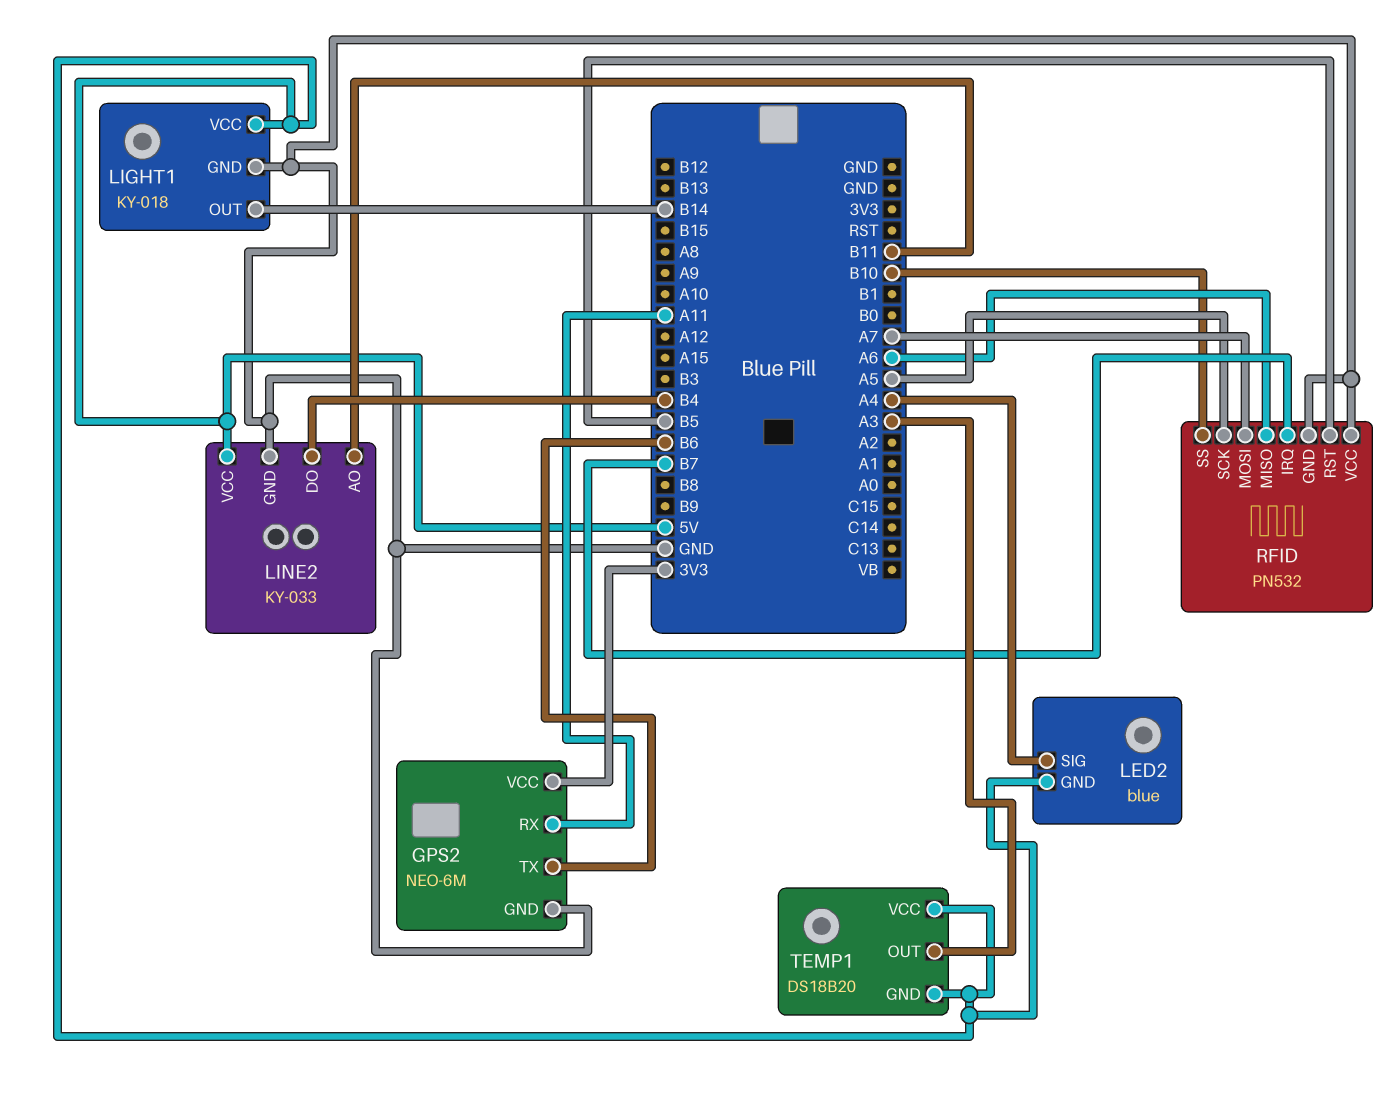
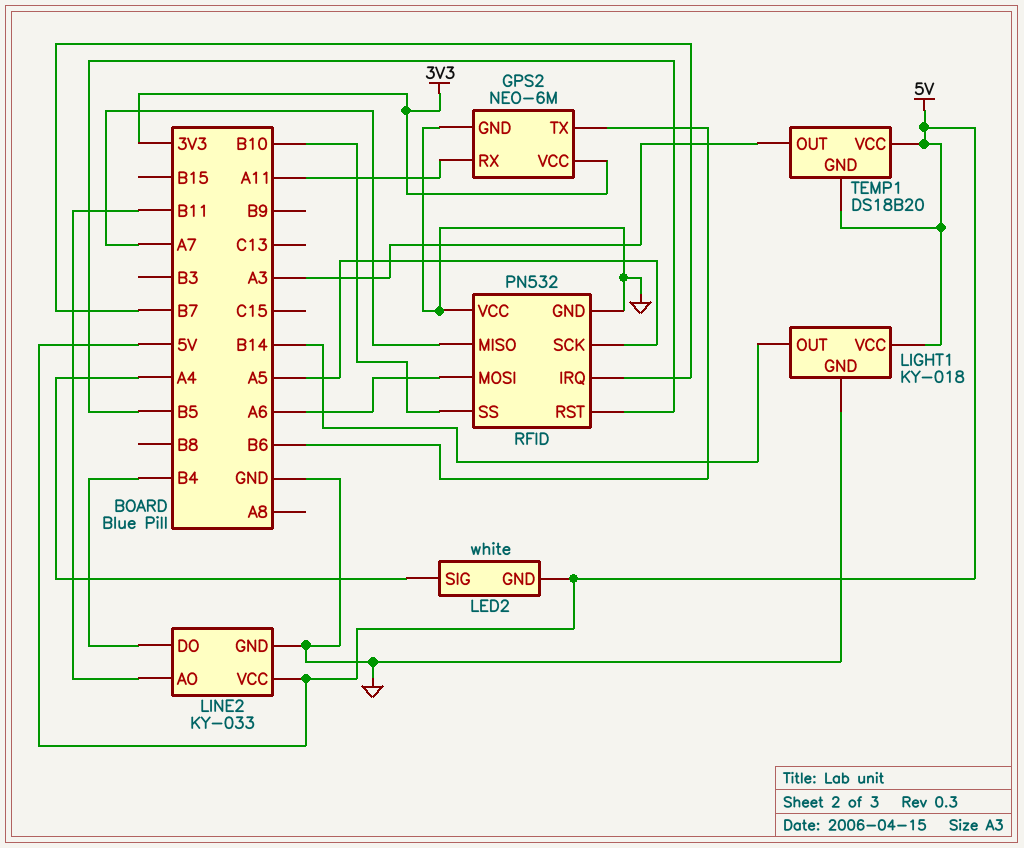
LED2: blue -> white
RFID pin MISO: A6 -> A7
RFID pin MOSI: A7 -> A6

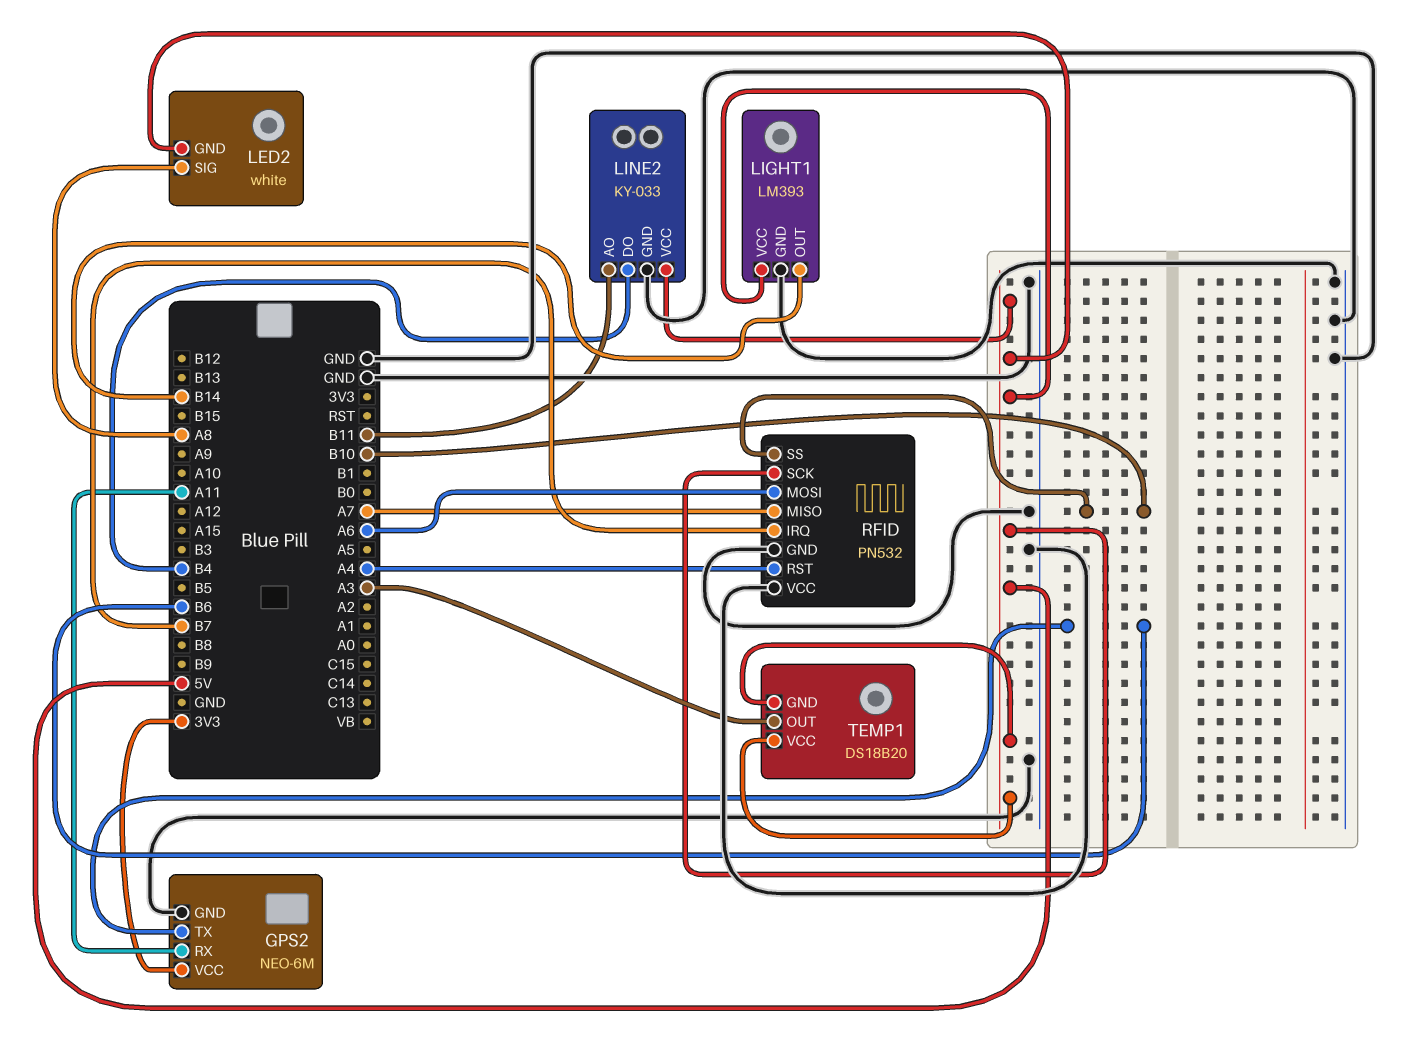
LED2 pin SIG: A4 -> A8
LIGHT1: KY-018 -> LM393
RFID pin RST: B5 -> A4
RFID pin SCK: A5 -> 5V

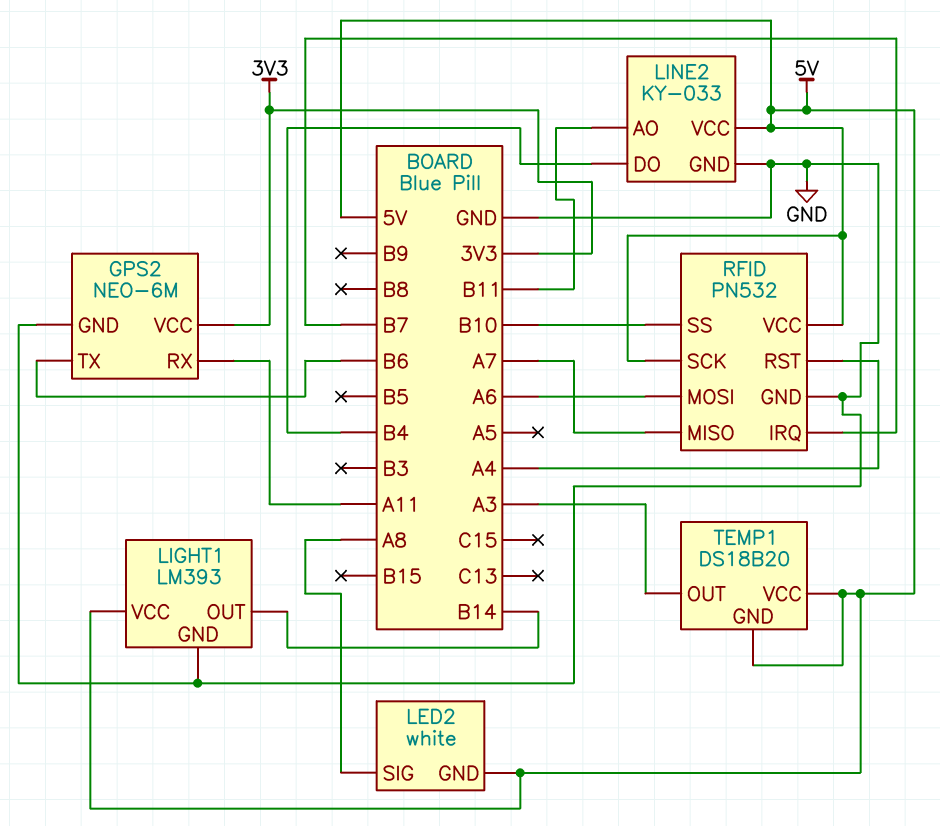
RFID pin VCC: GND -> 5V

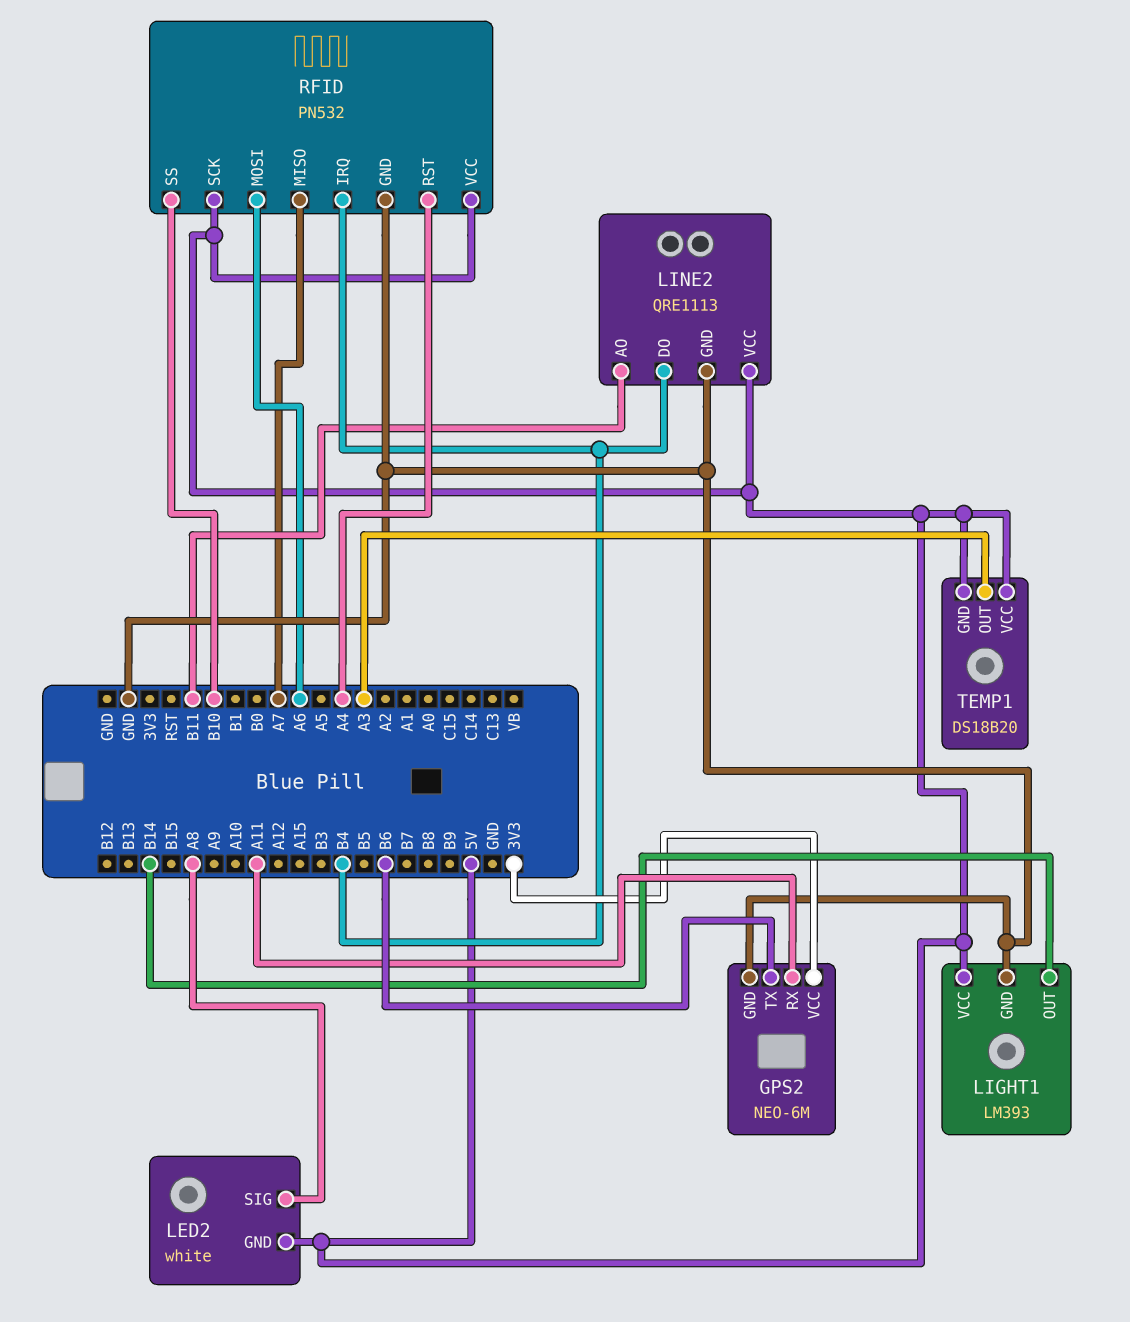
LINE2: KY-033 -> QRE1113
RFID pin IRQ: B7 -> B4

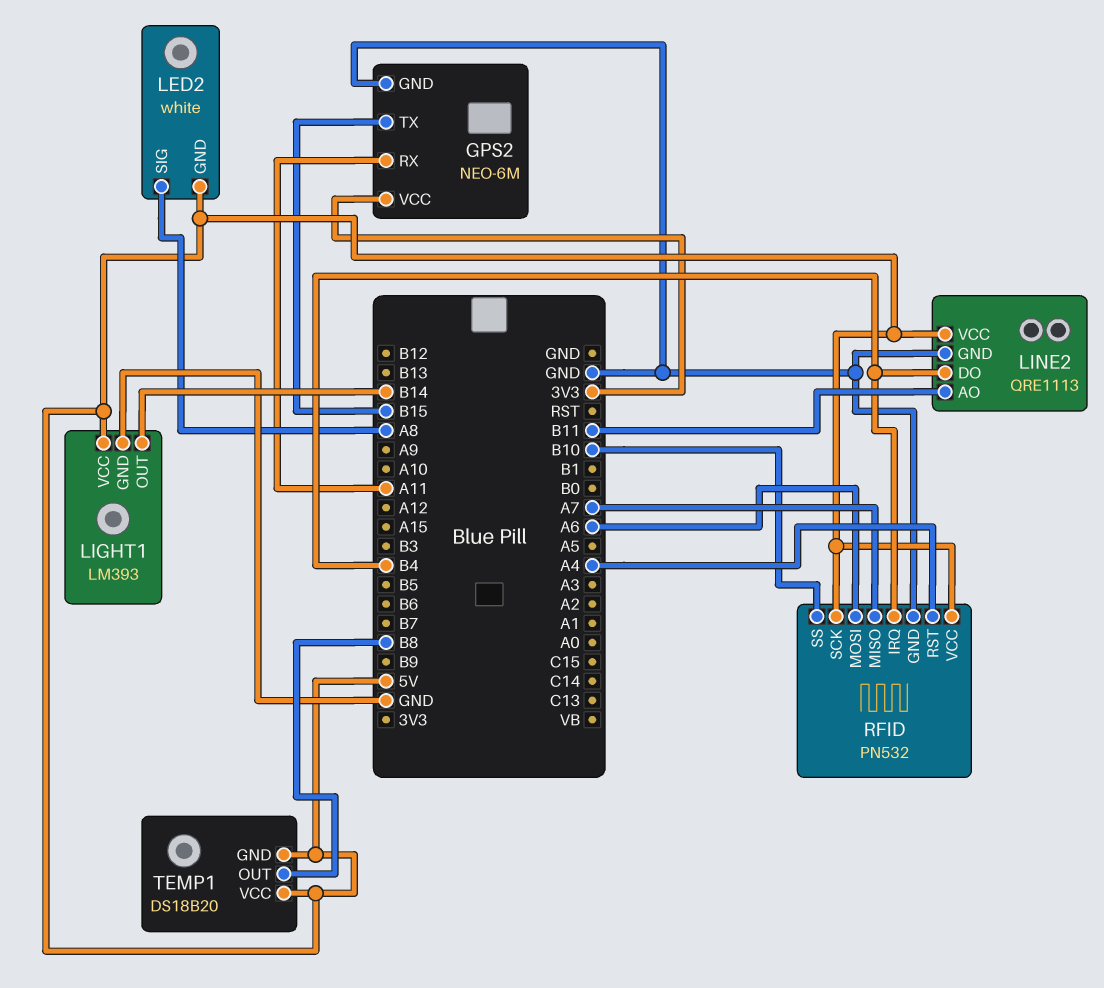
GPS2 pin TX: B6 -> B15
TEMP1 pin OUT: A3 -> B8

